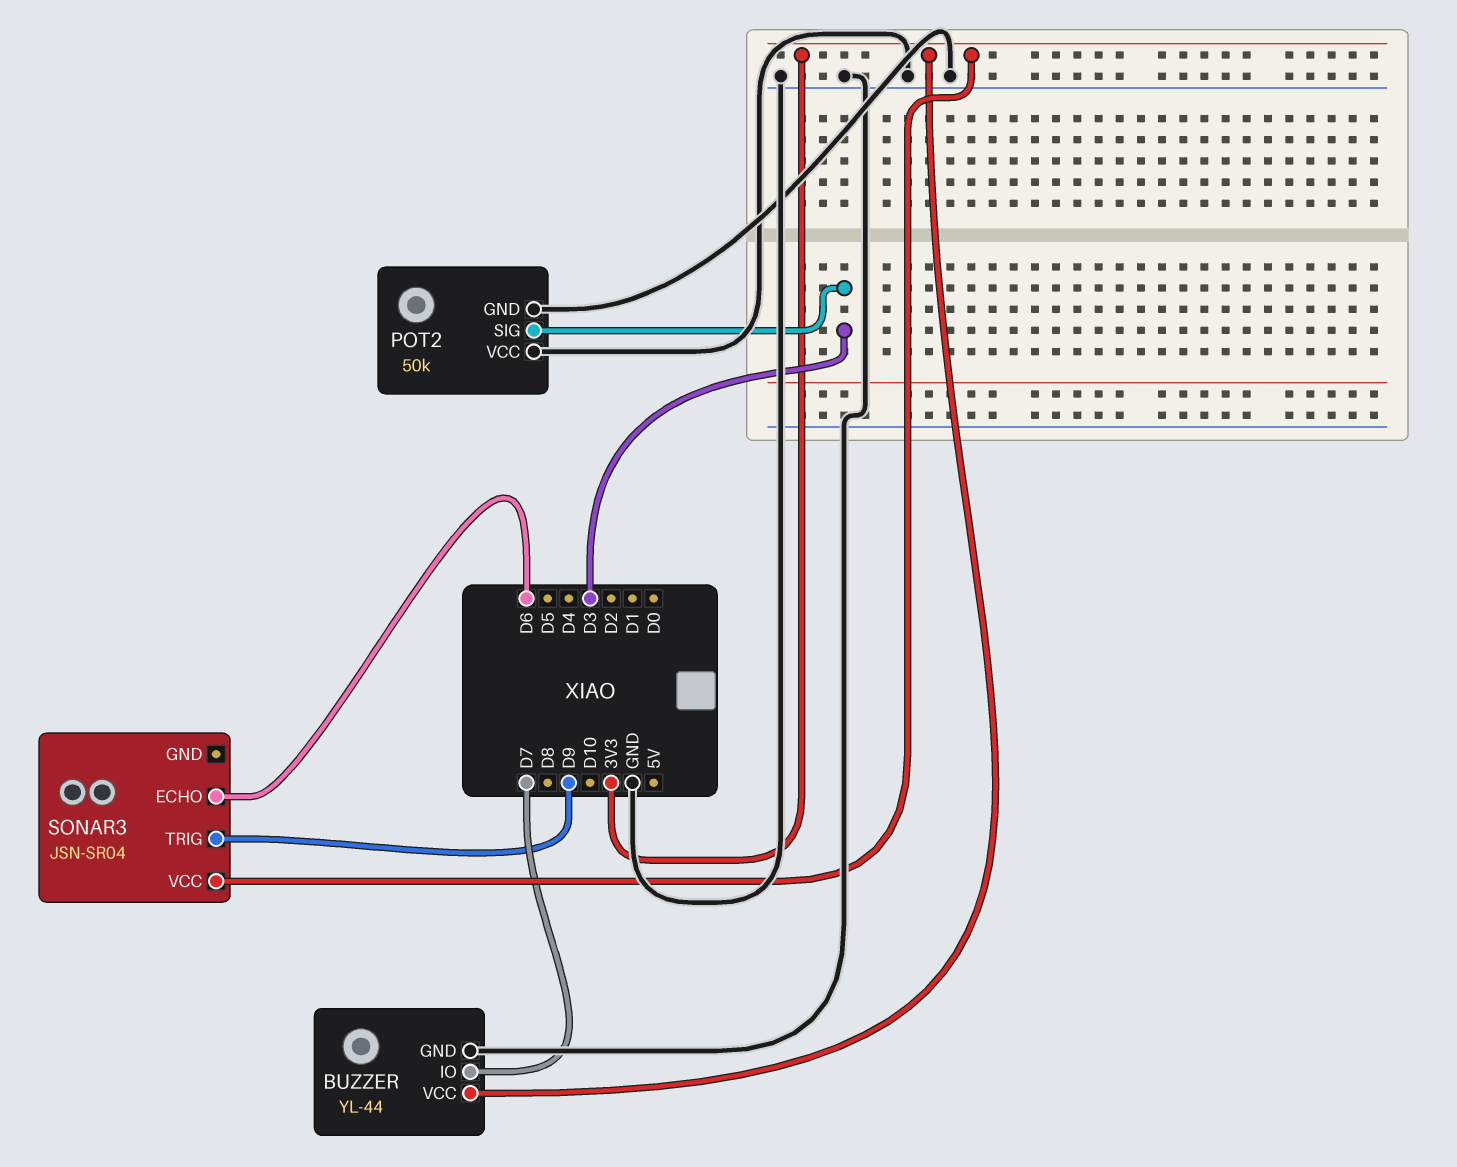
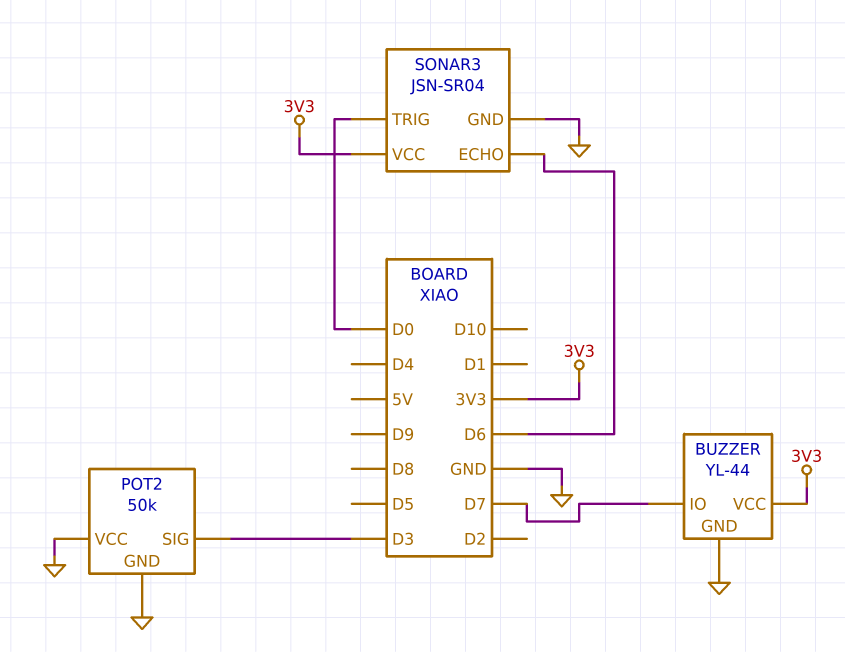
SONAR3 pin GND: none -> GND
SONAR3 pin TRIG: D9 -> D0

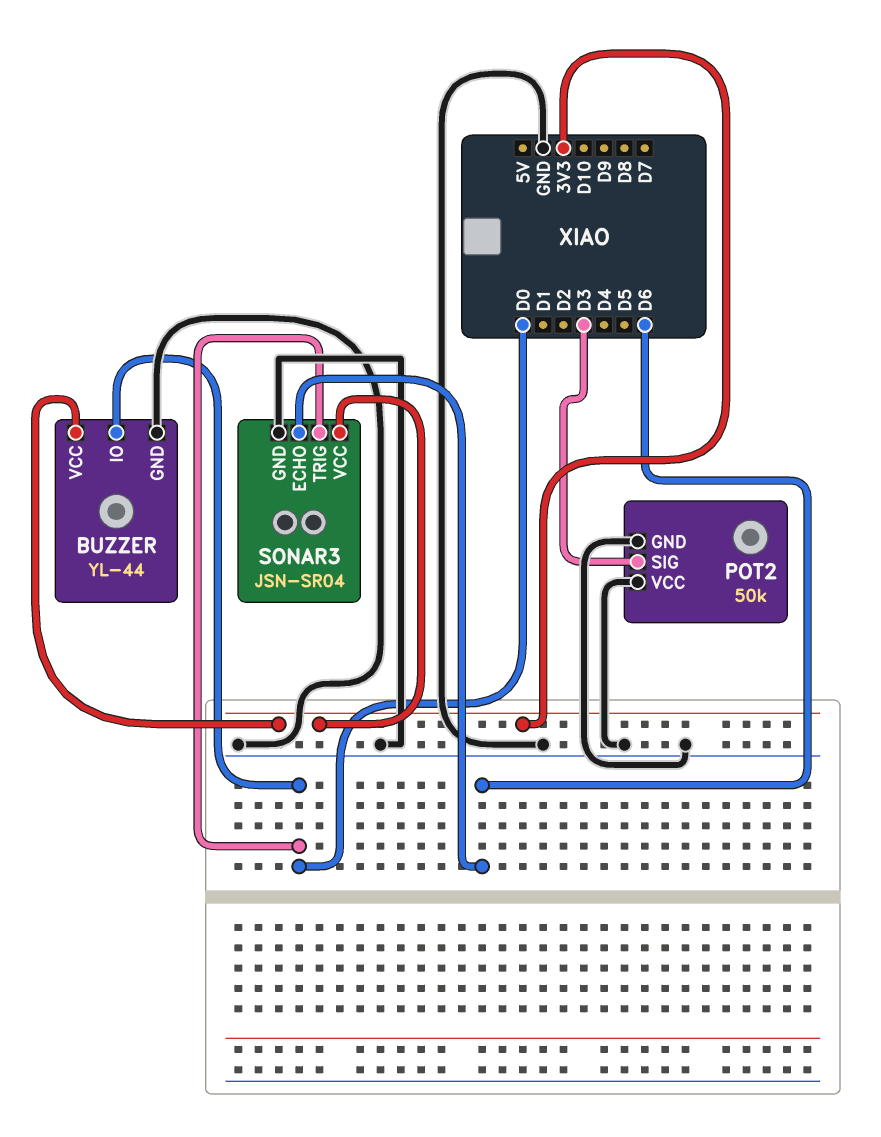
BUZZER pin IO: D7 -> D0

